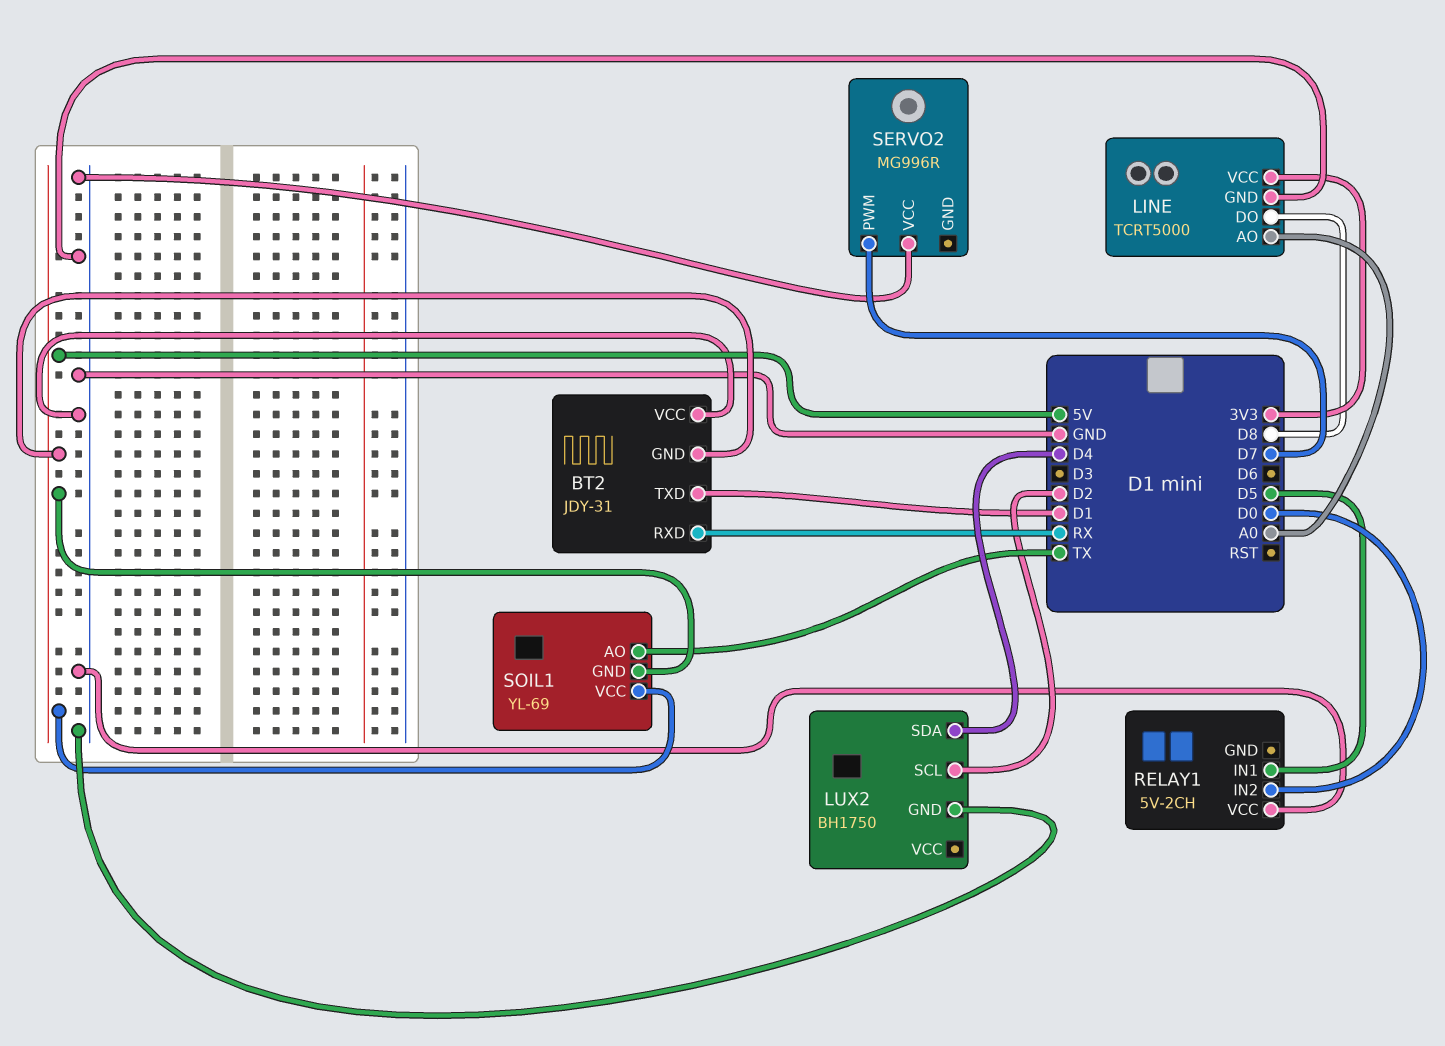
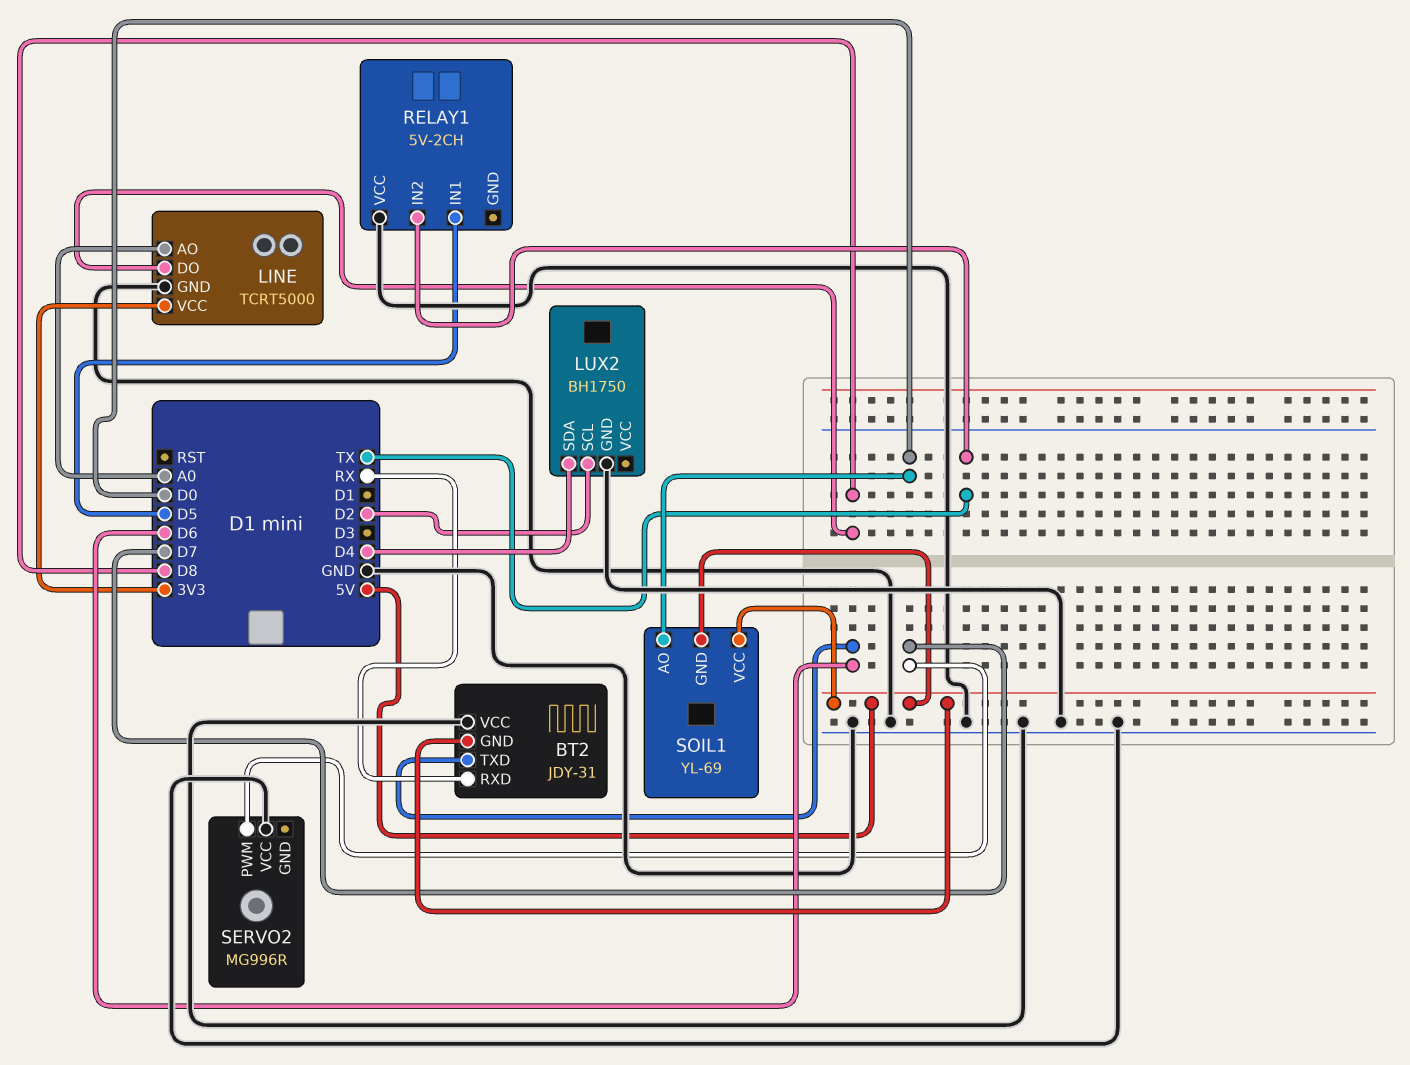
BT2 pin TXD: D1 -> D6
RELAY1 pin IN2: D0 -> TX
SOIL1 pin AO: TX -> D0

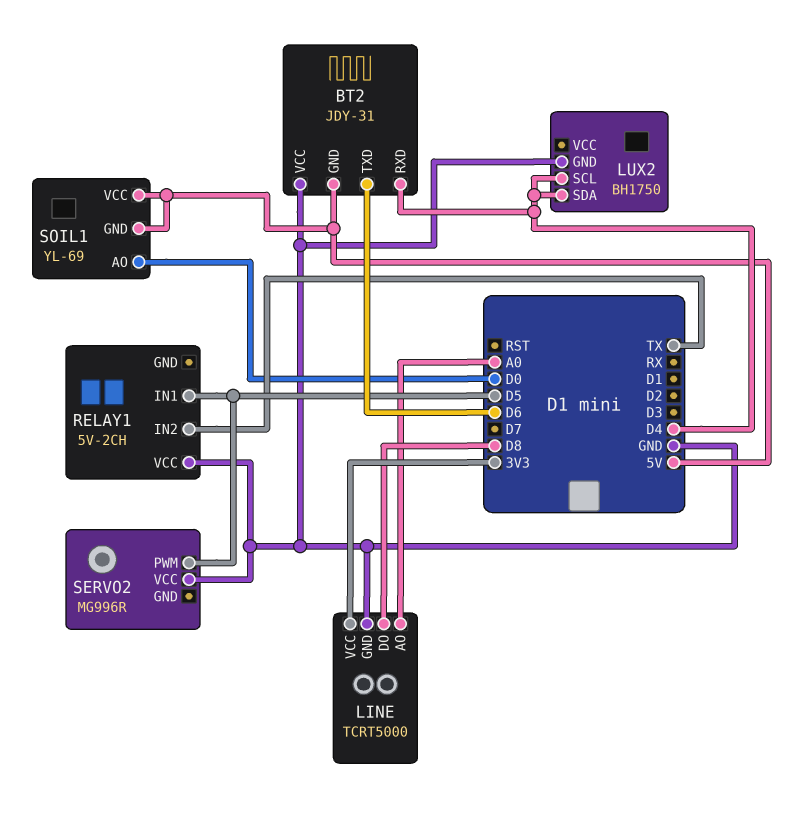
BT2 pin RXD: RX -> D4
LUX2 pin SCL: D2 -> D4
SERVO2 pin PWM: D7 -> D5

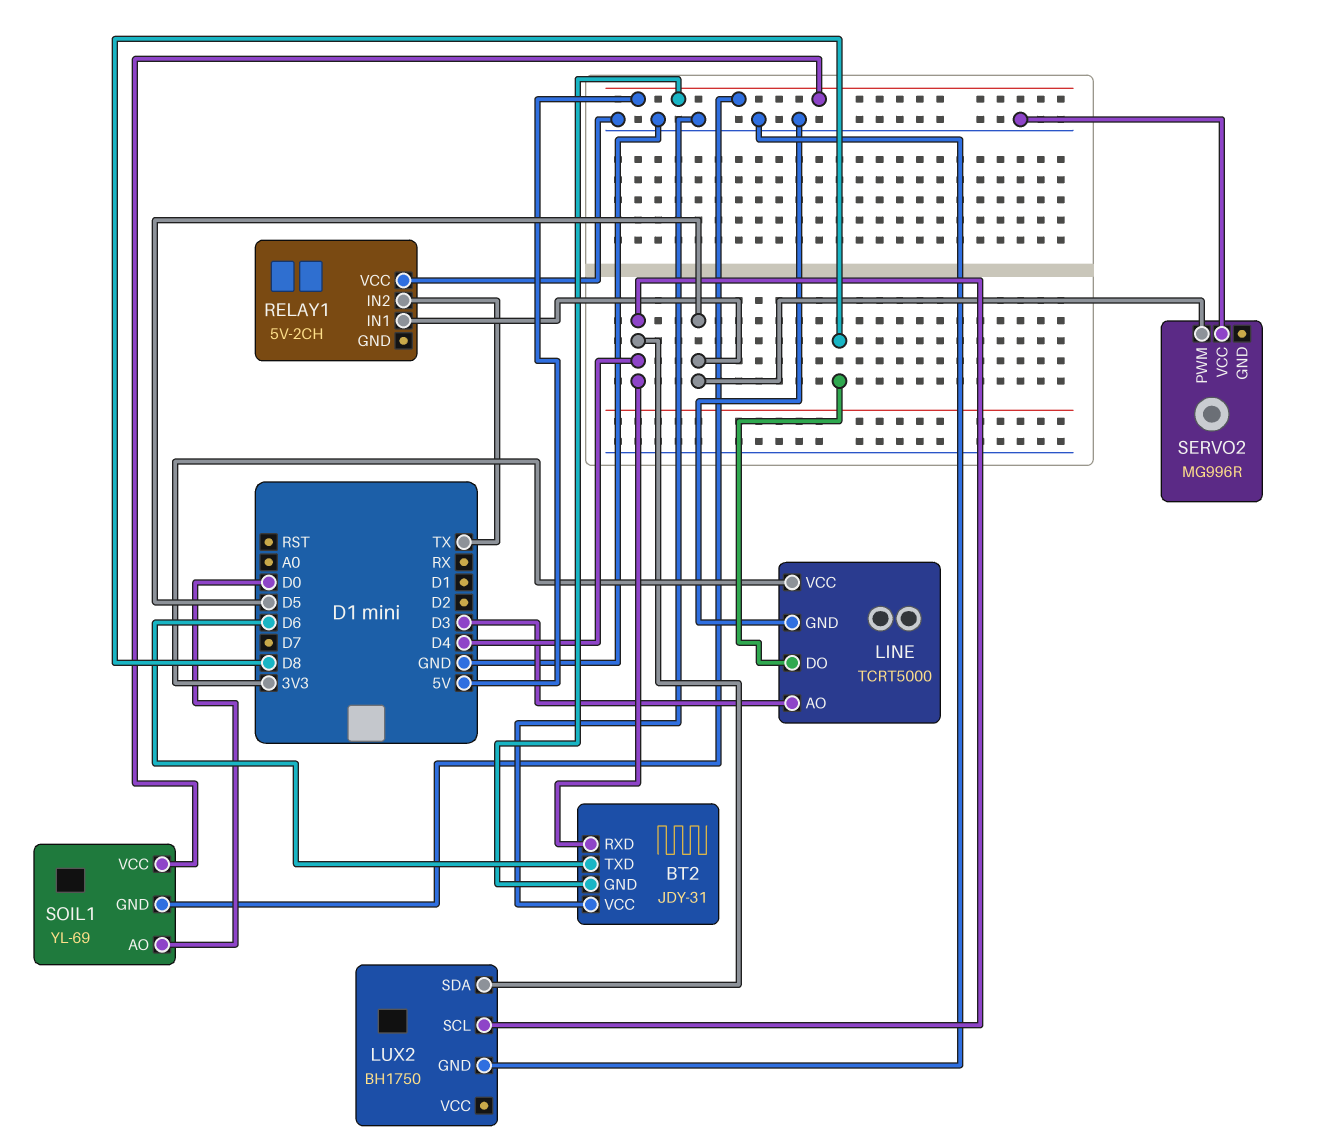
LINE pin AO: A0 -> D3

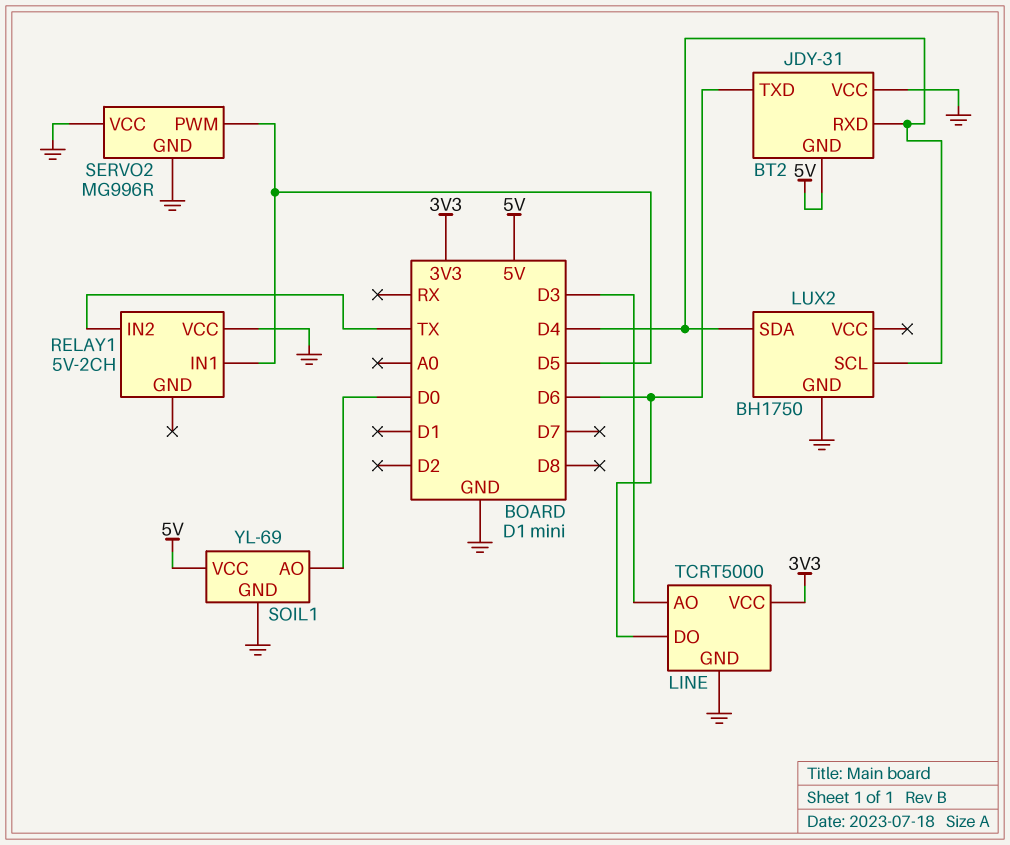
LINE pin DO: D8 -> D6
SERVO2 pin GND: none -> GND
SOIL1 pin GND: 5V -> GND

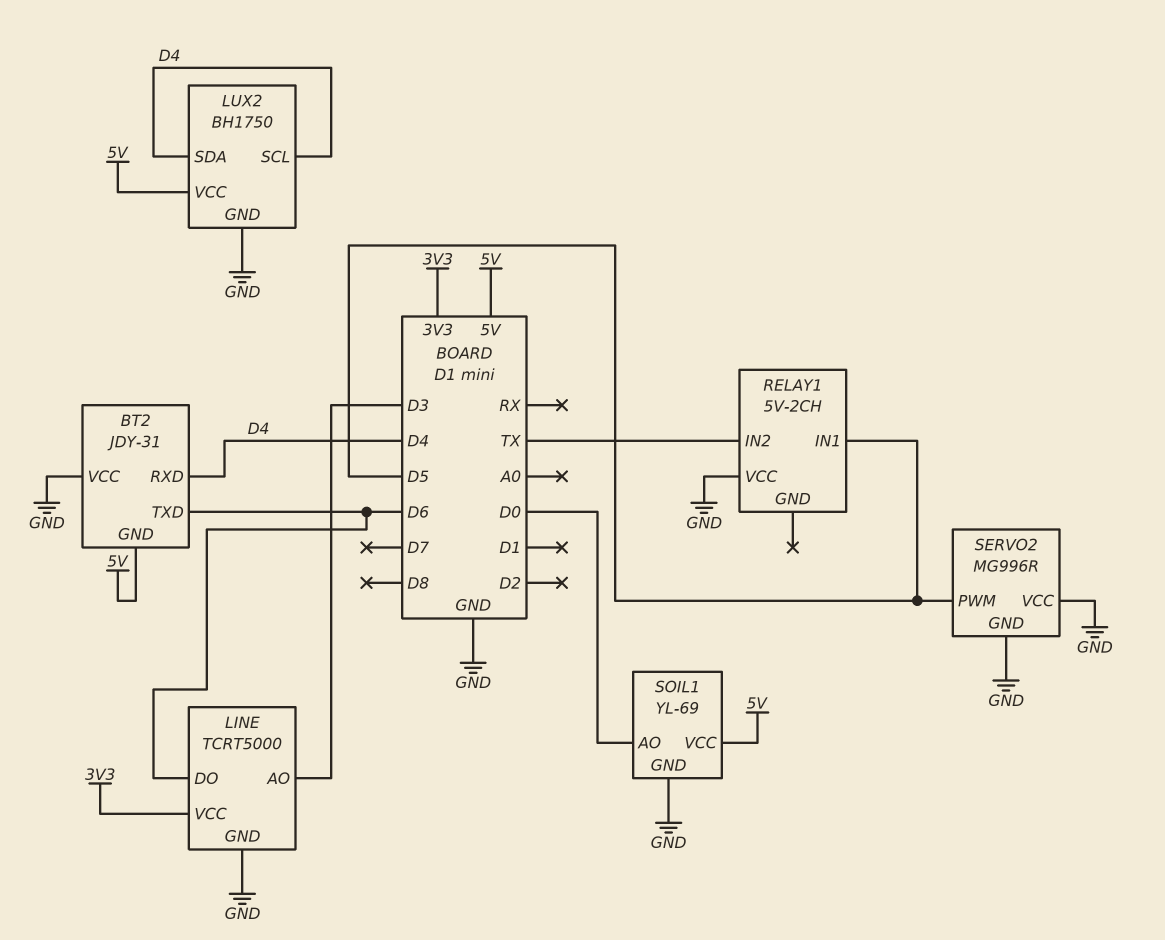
LUX2 pin VCC: none -> 5V

